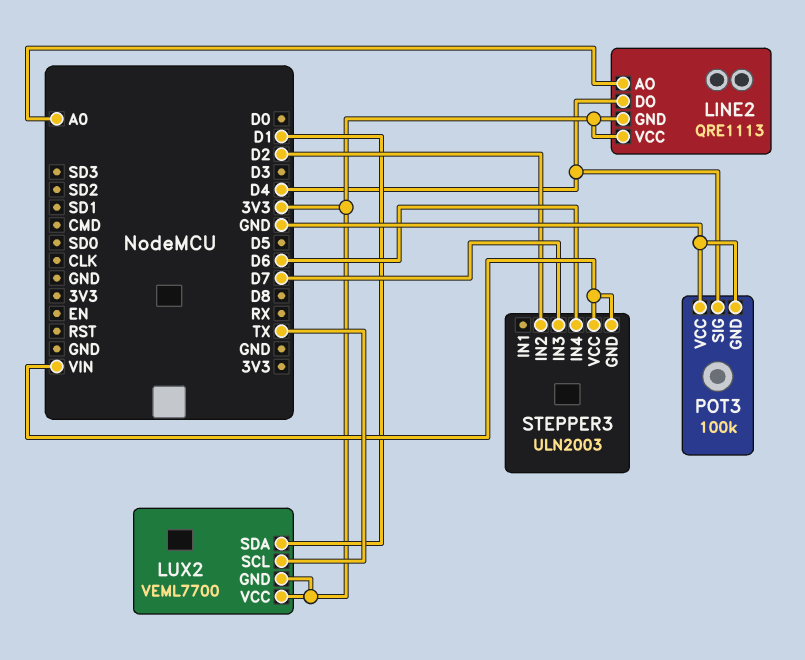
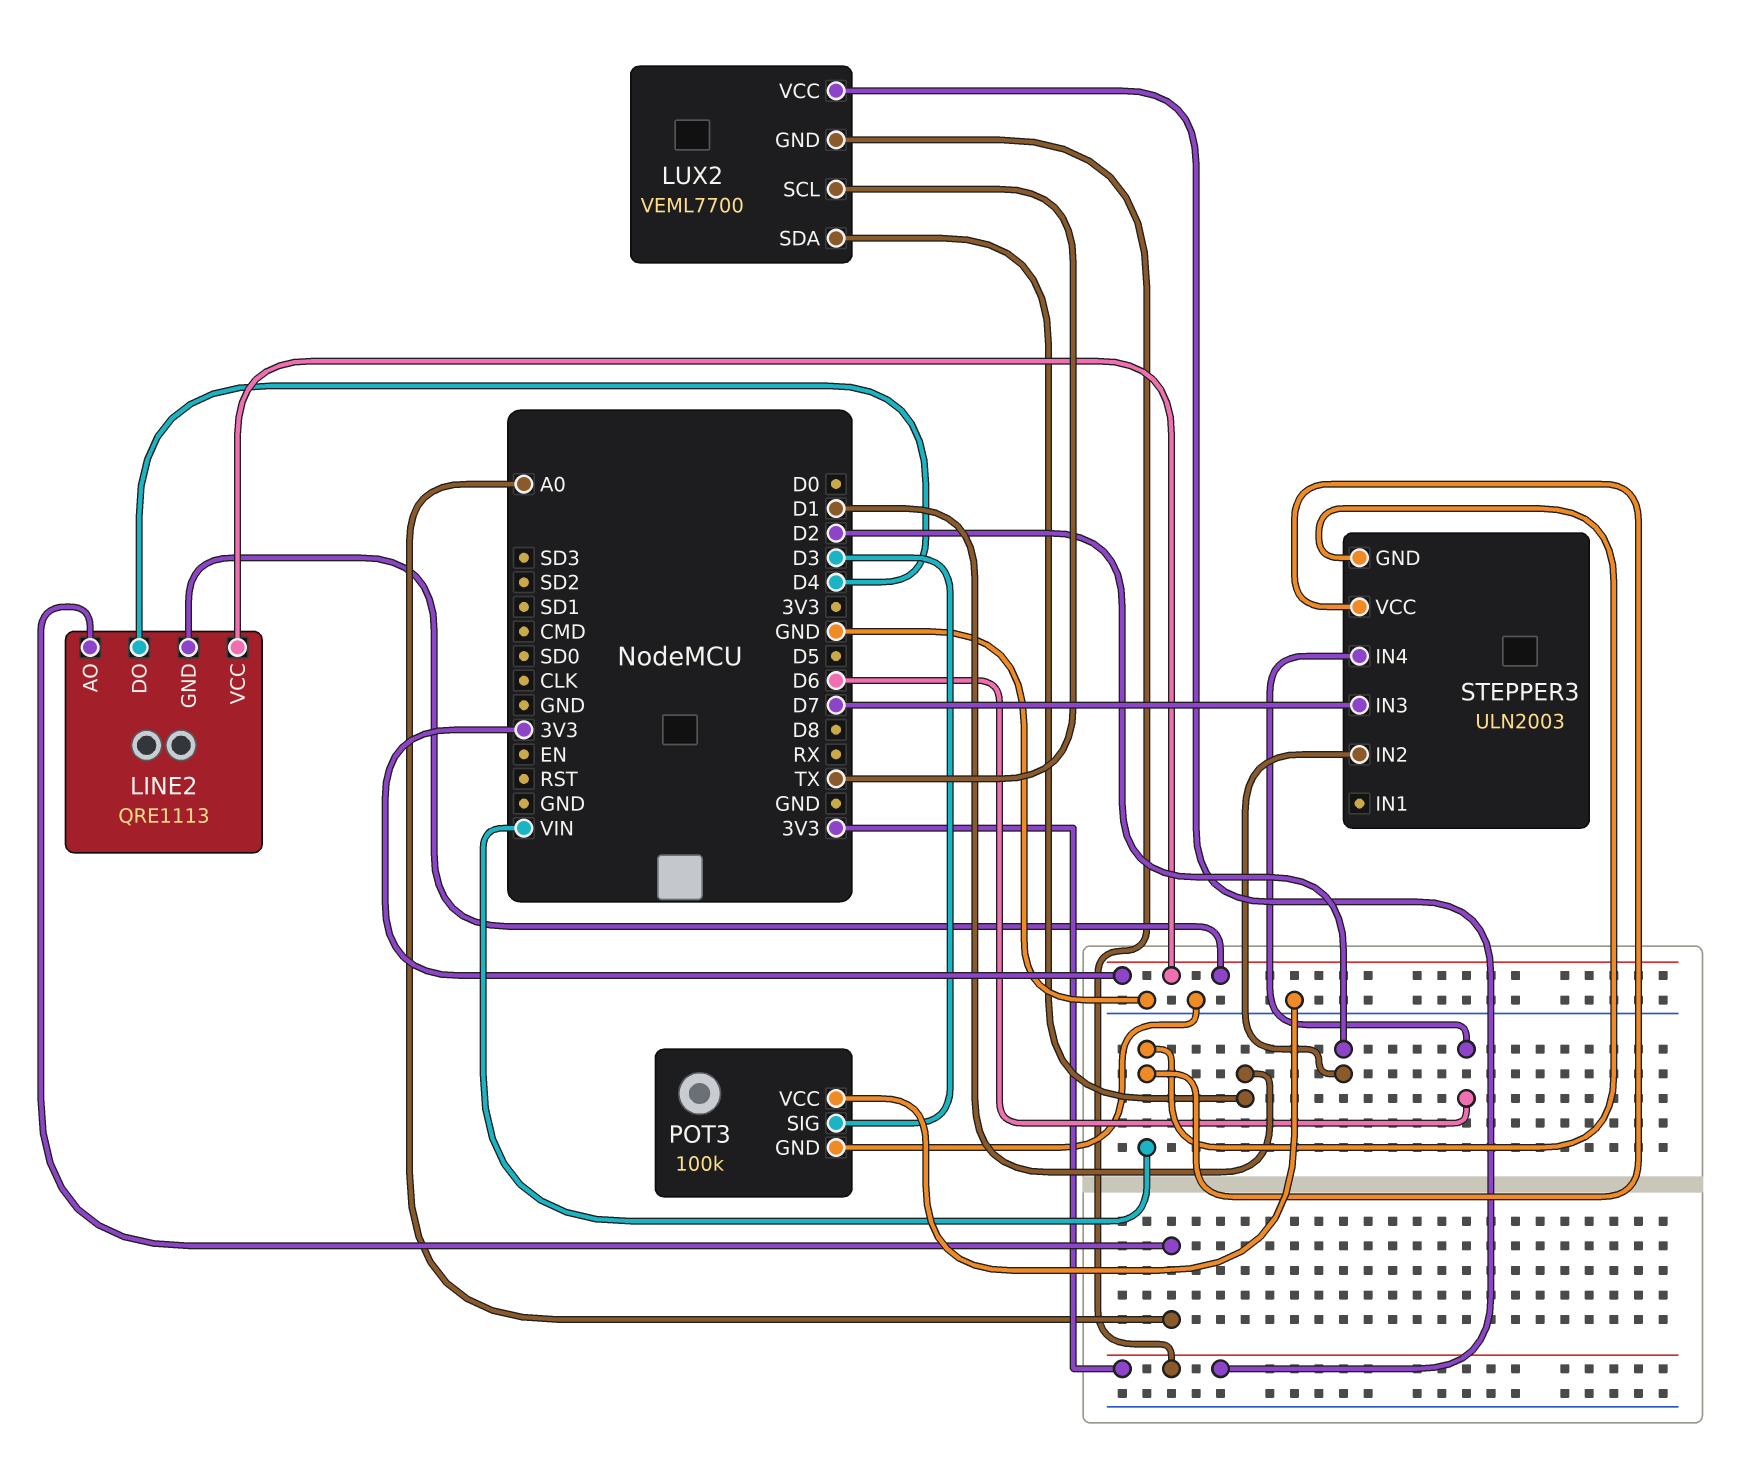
POT3 pin SIG: D4 -> D3

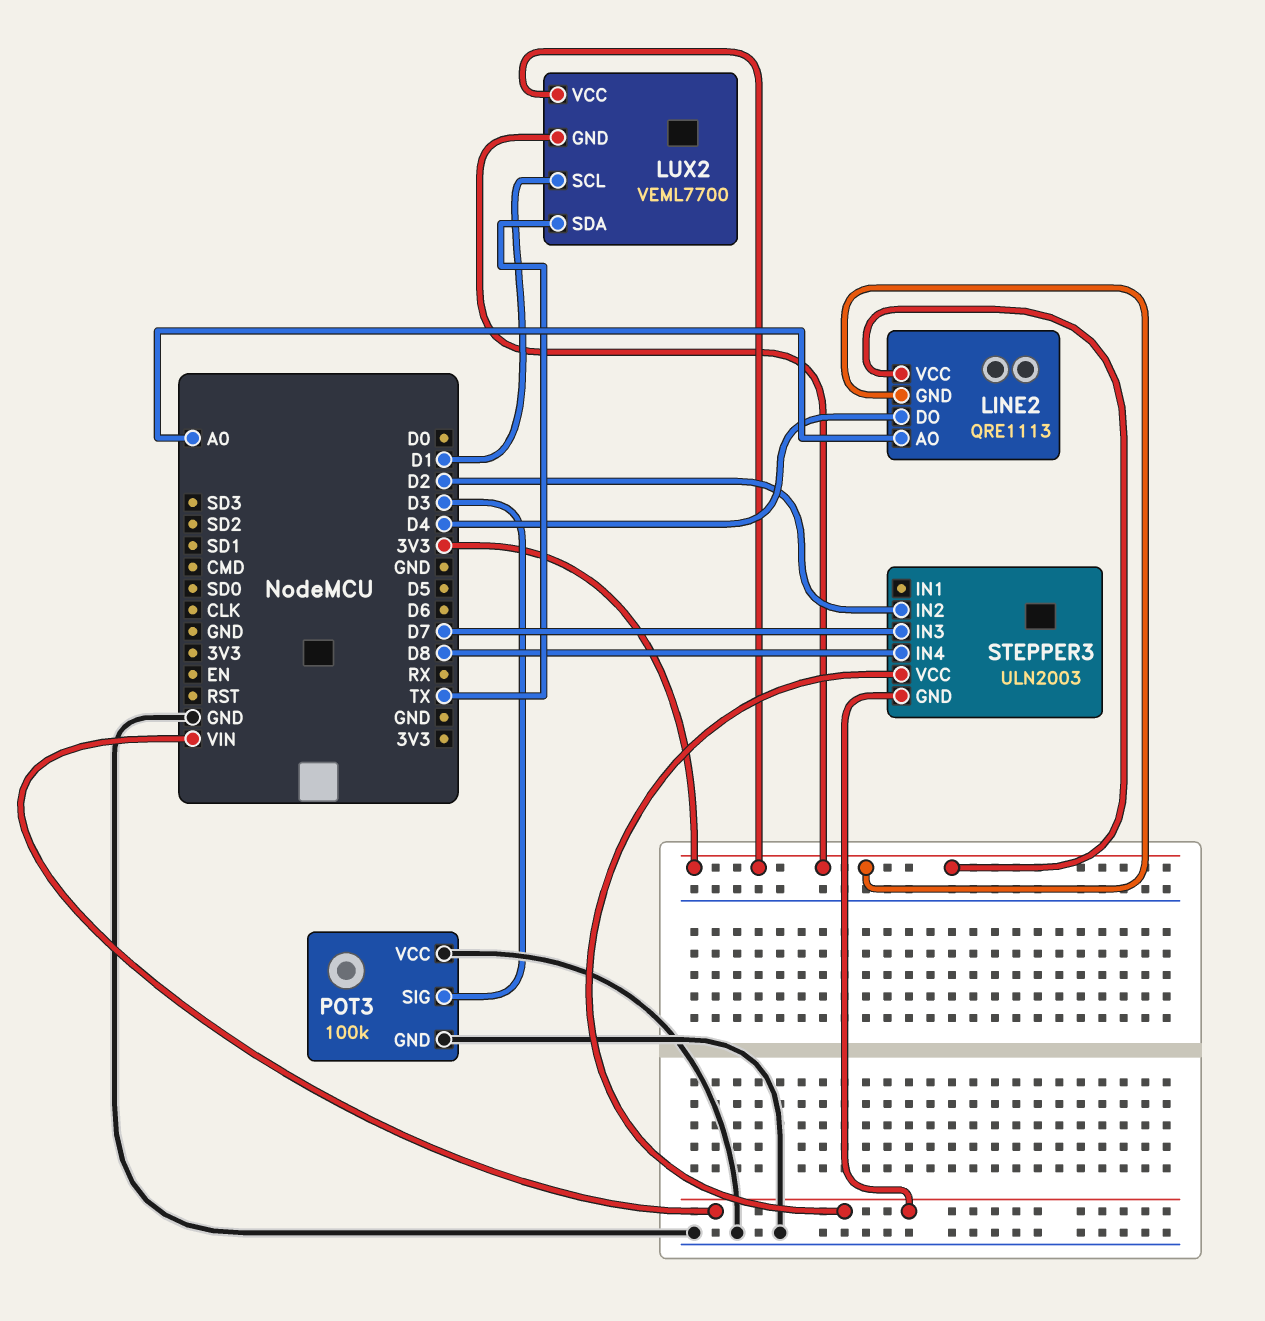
LUX2 pin SCL: TX -> D1
LUX2 pin SDA: D1 -> TX
STEPPER3 pin IN4: D6 -> D8

